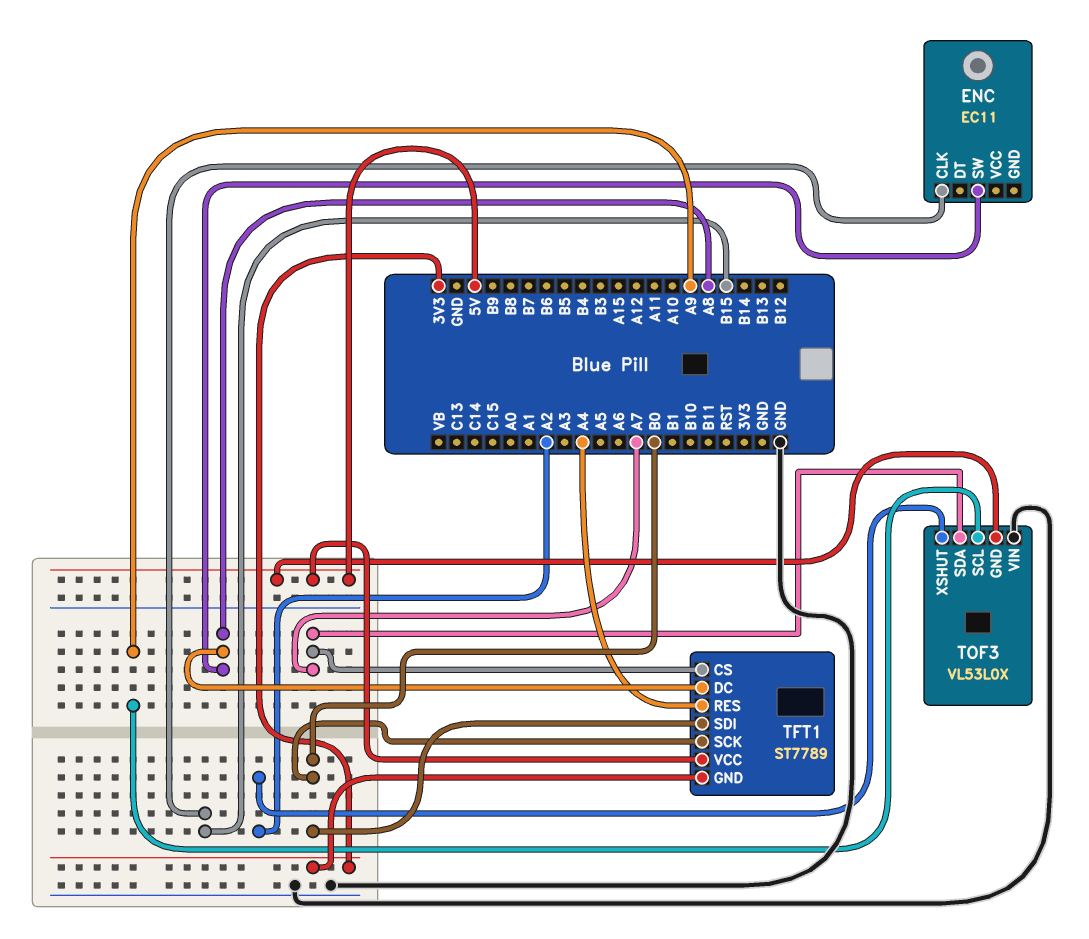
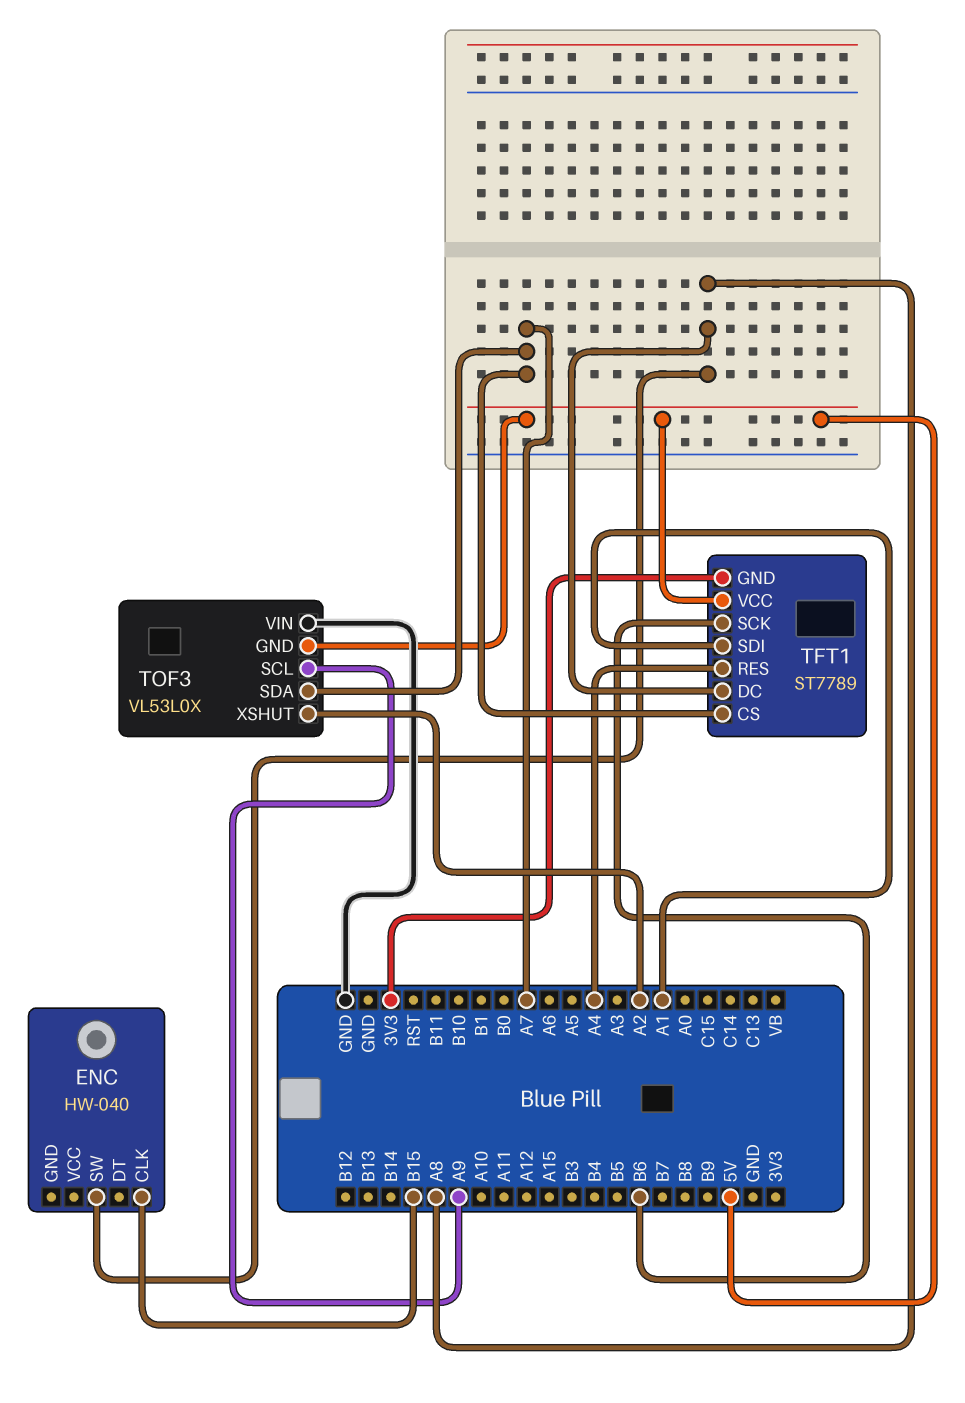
ENC: EC11 -> HW-040
TFT1 pin SCK: B0 -> B6
TFT1 pin SDI: B0 -> A1

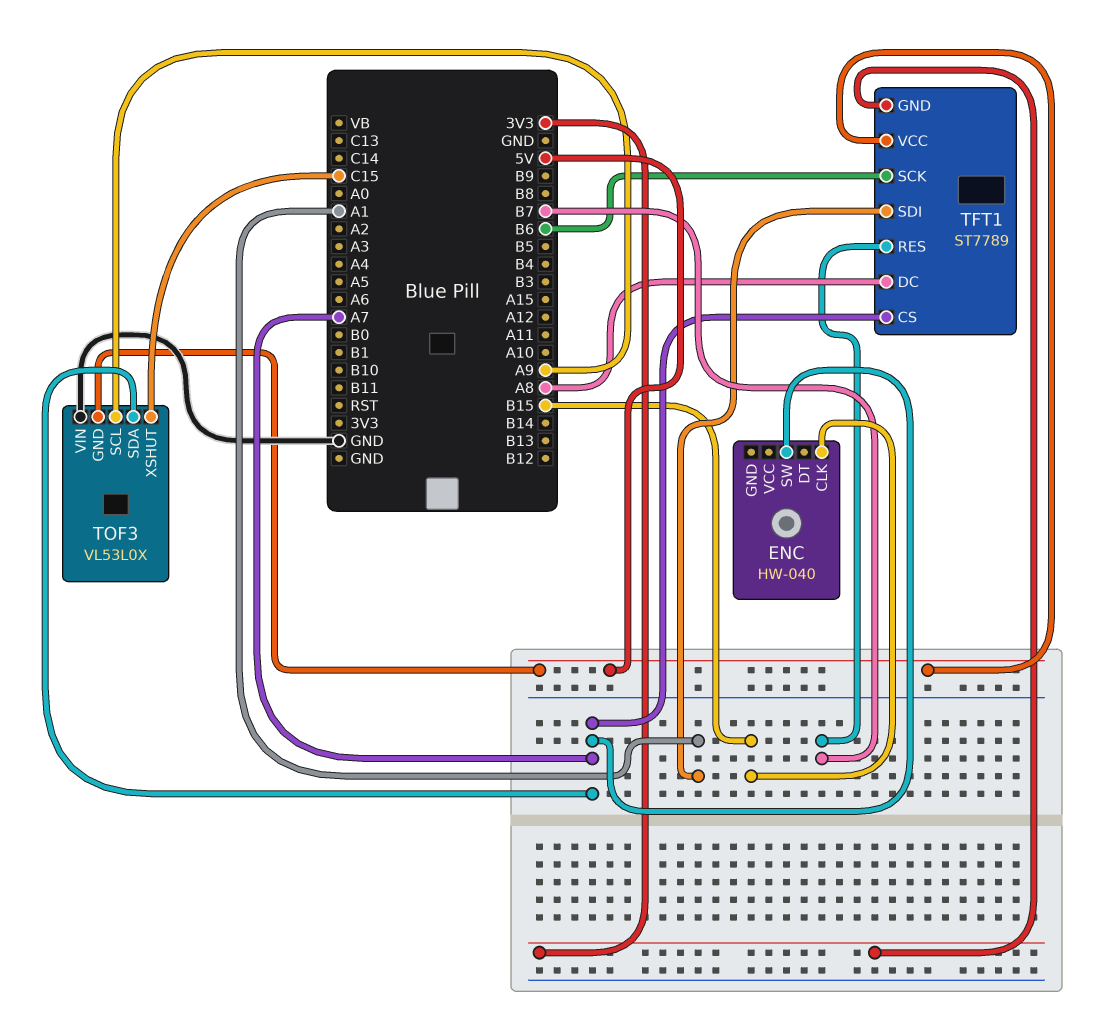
ENC pin SW: A8 -> A7
TFT1 pin RES: A4 -> B7
TOF3 pin XSHUT: A2 -> C15

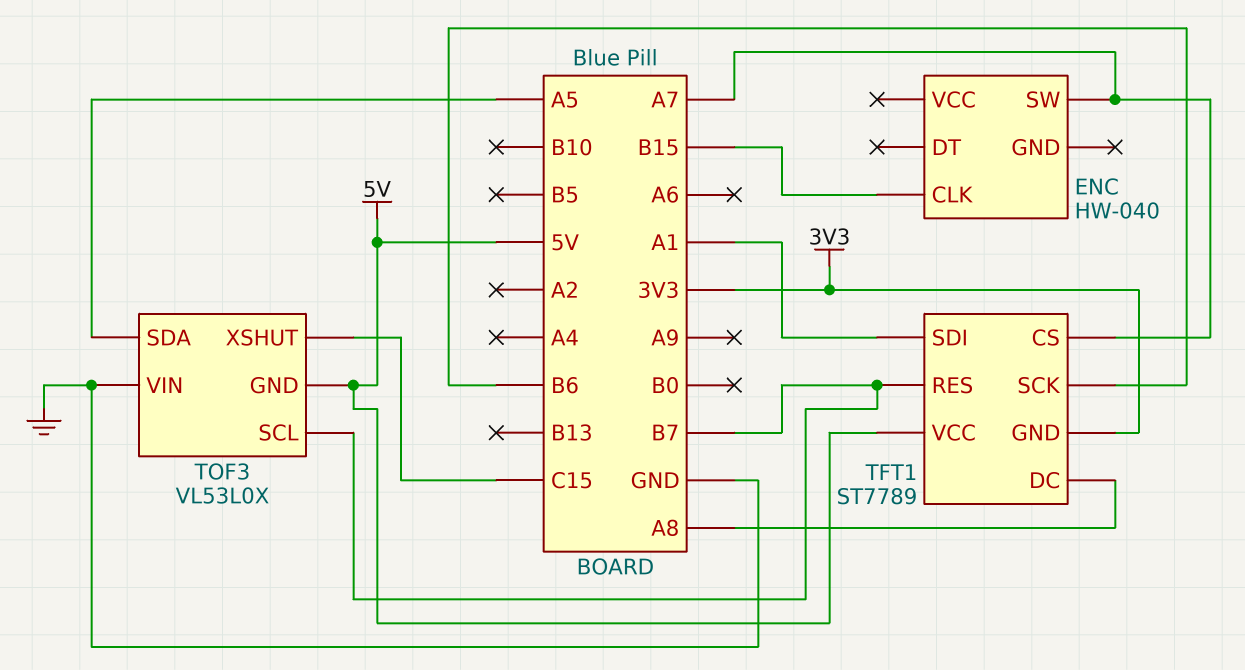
TOF3 pin SCL: A9 -> B7
TOF3 pin SDA: A7 -> A5

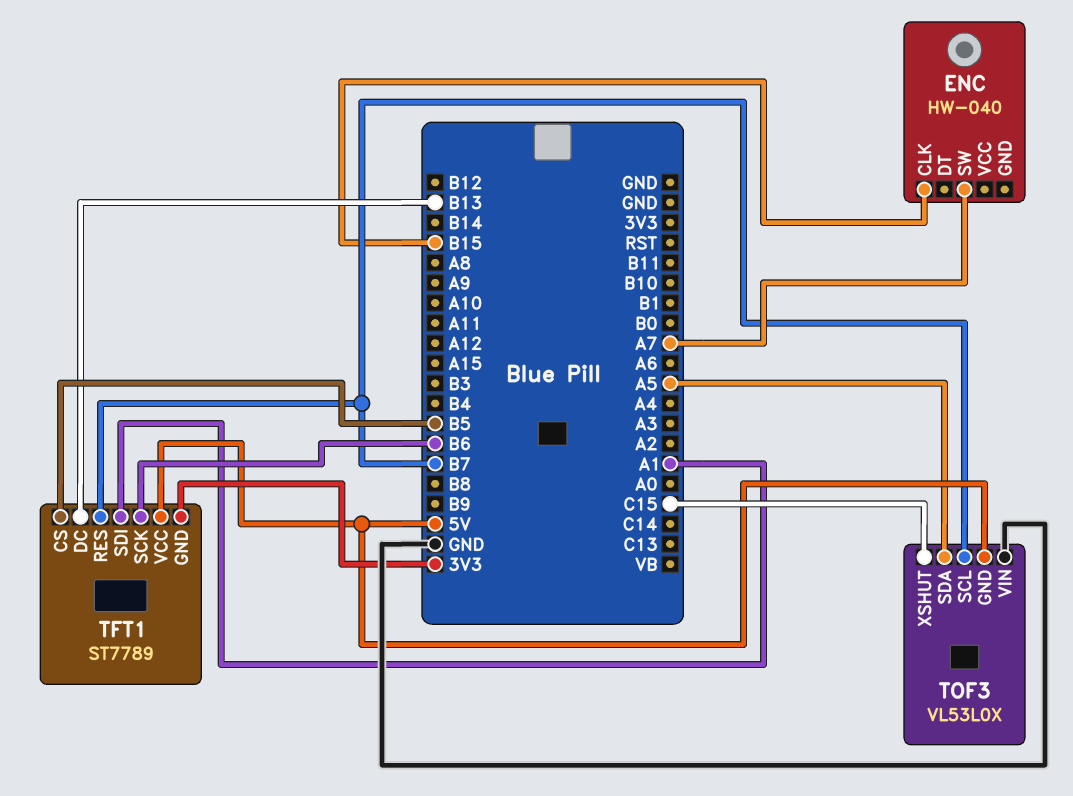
TFT1 pin CS: A7 -> B5
TFT1 pin DC: A8 -> B13

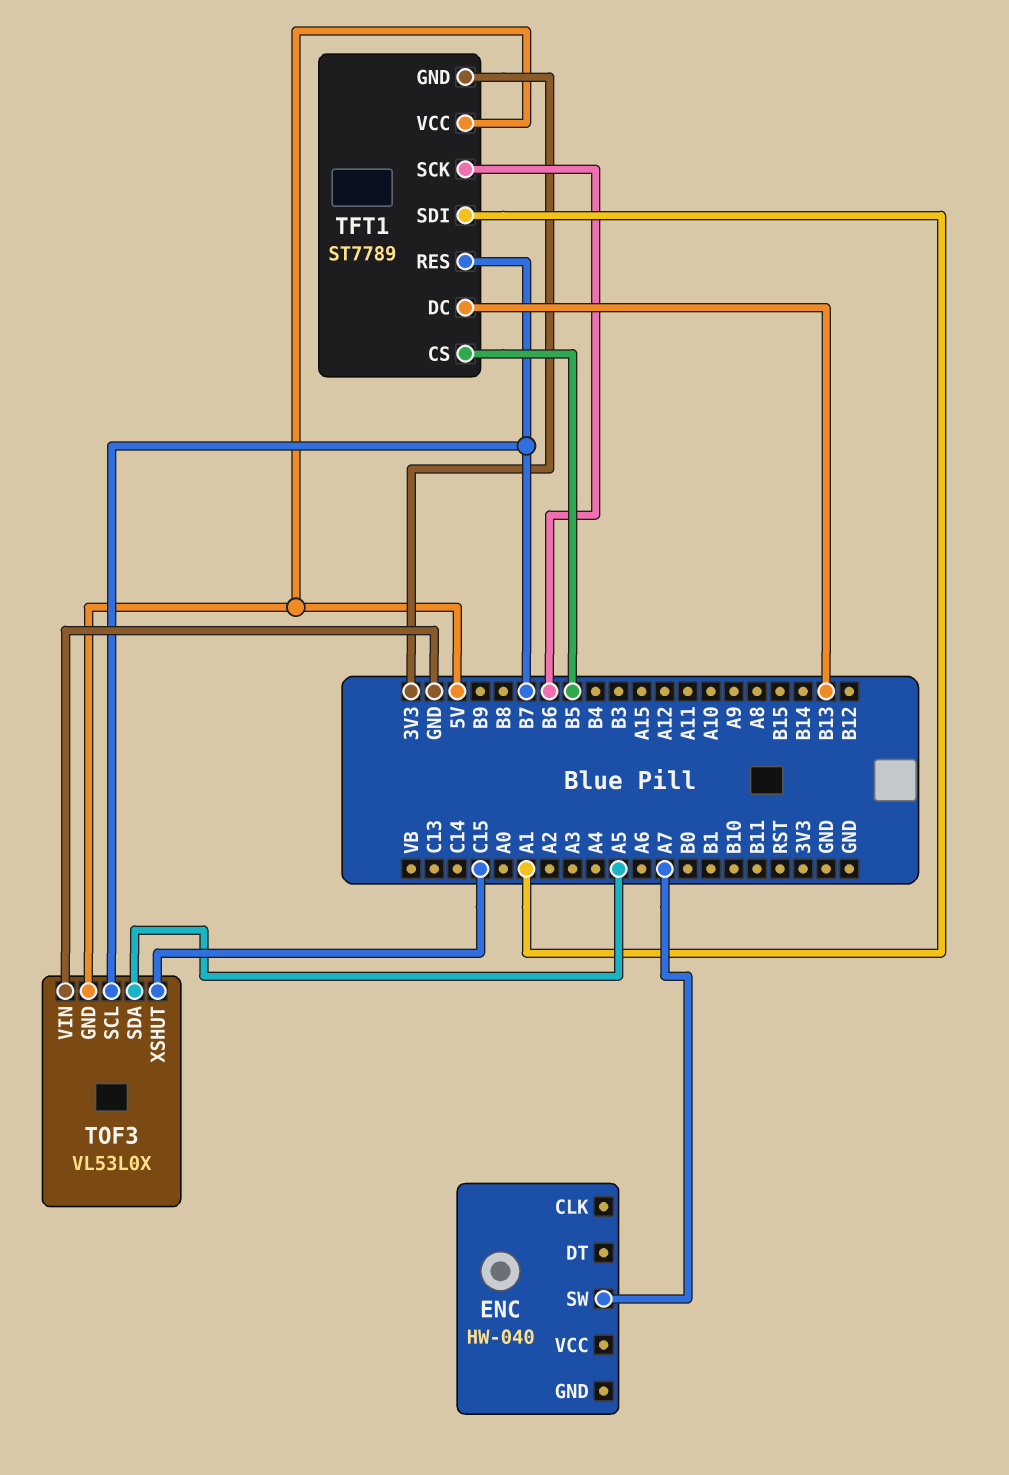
ENC pin CLK: B15 -> none

